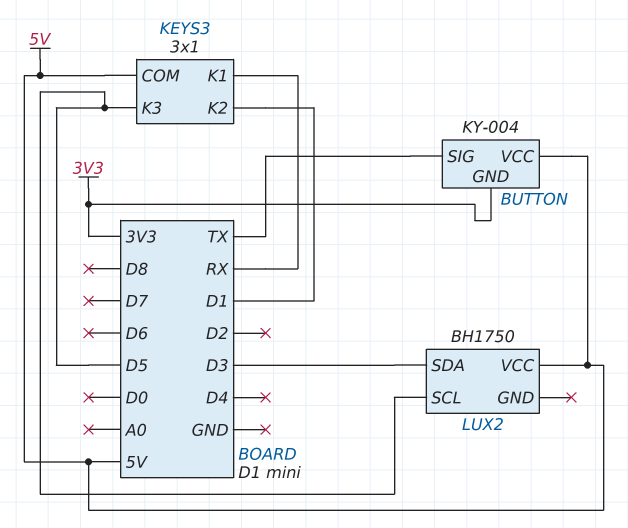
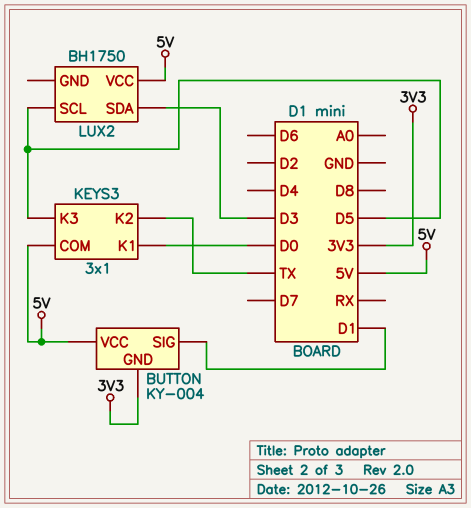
BUTTON pin SIG: TX -> D1
KEYS3 pin K1: RX -> D0
KEYS3 pin K2: D1 -> TX

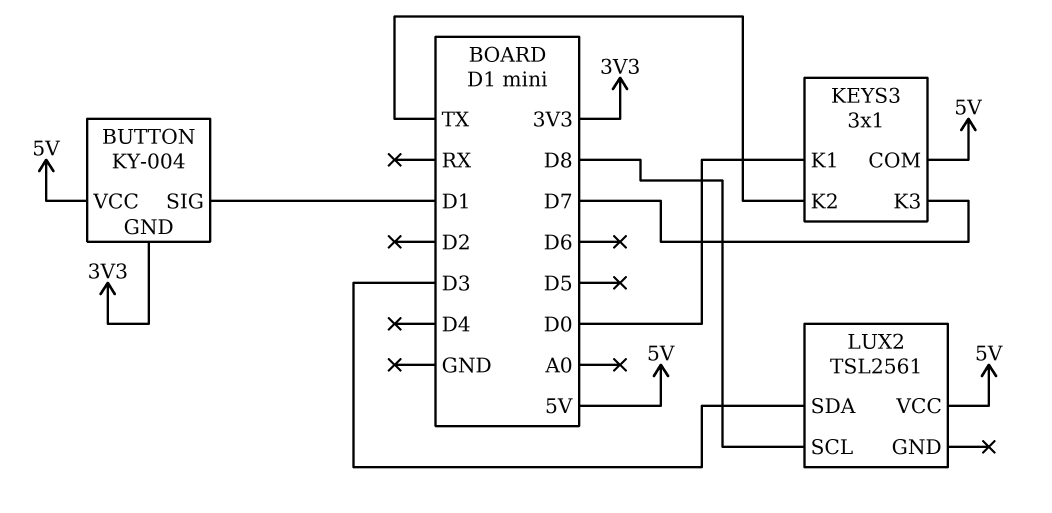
KEYS3 pin K3: D5 -> D7
LUX2: BH1750 -> TSL2561
LUX2 pin SCL: D5 -> D8

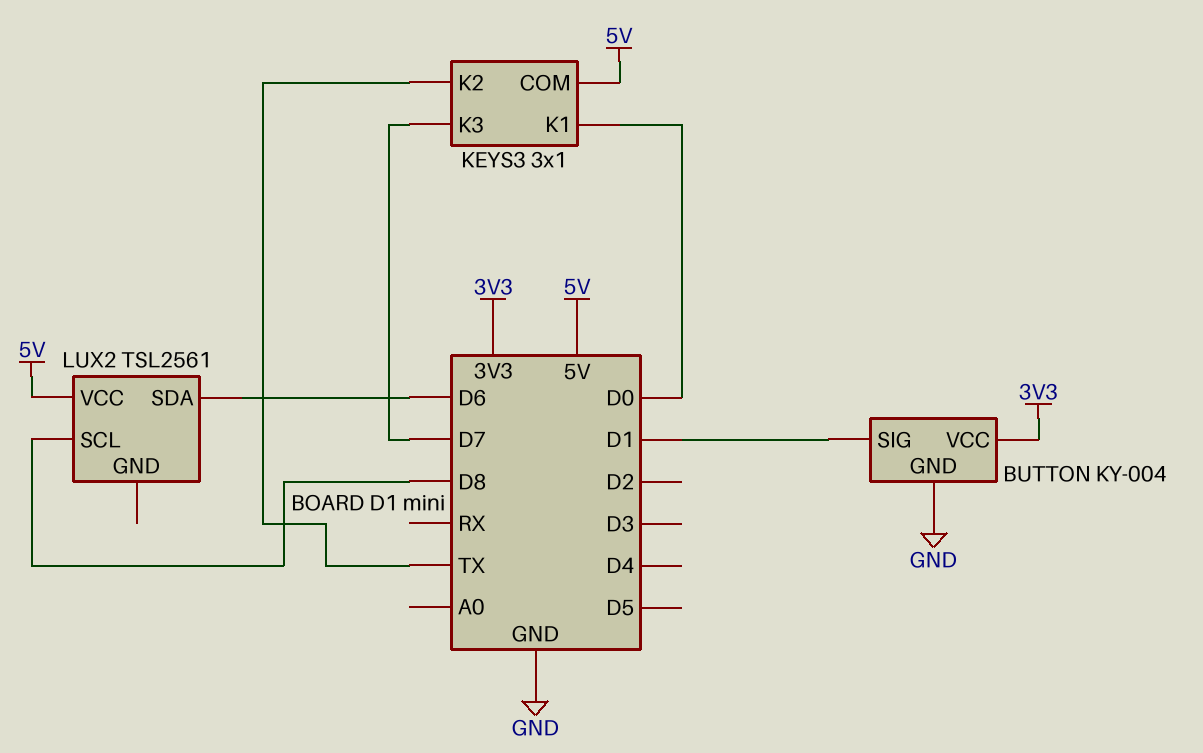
BUTTON pin GND: 3V3 -> GND
BUTTON pin VCC: 5V -> 3V3
LUX2 pin SDA: D3 -> D6

